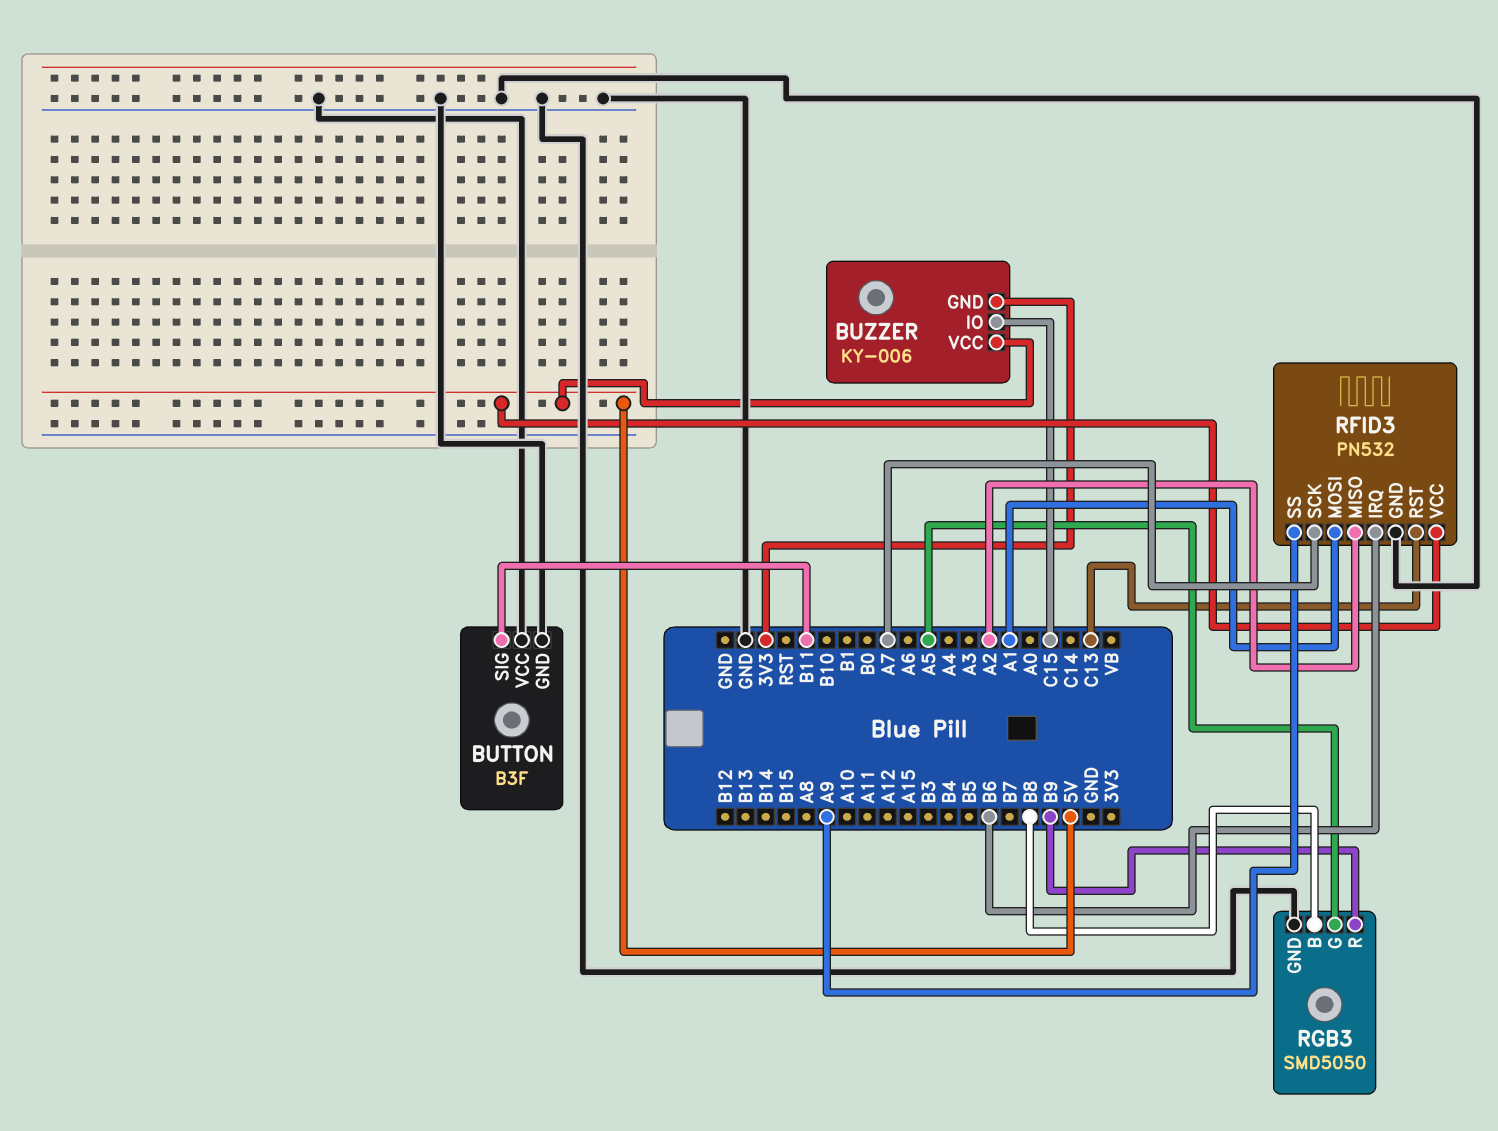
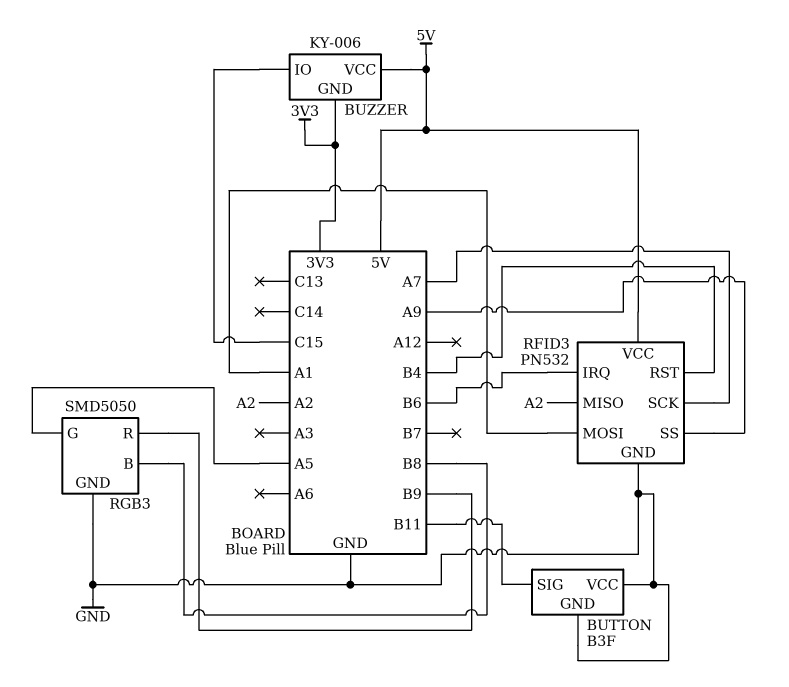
RFID3 pin RST: C13 -> B4

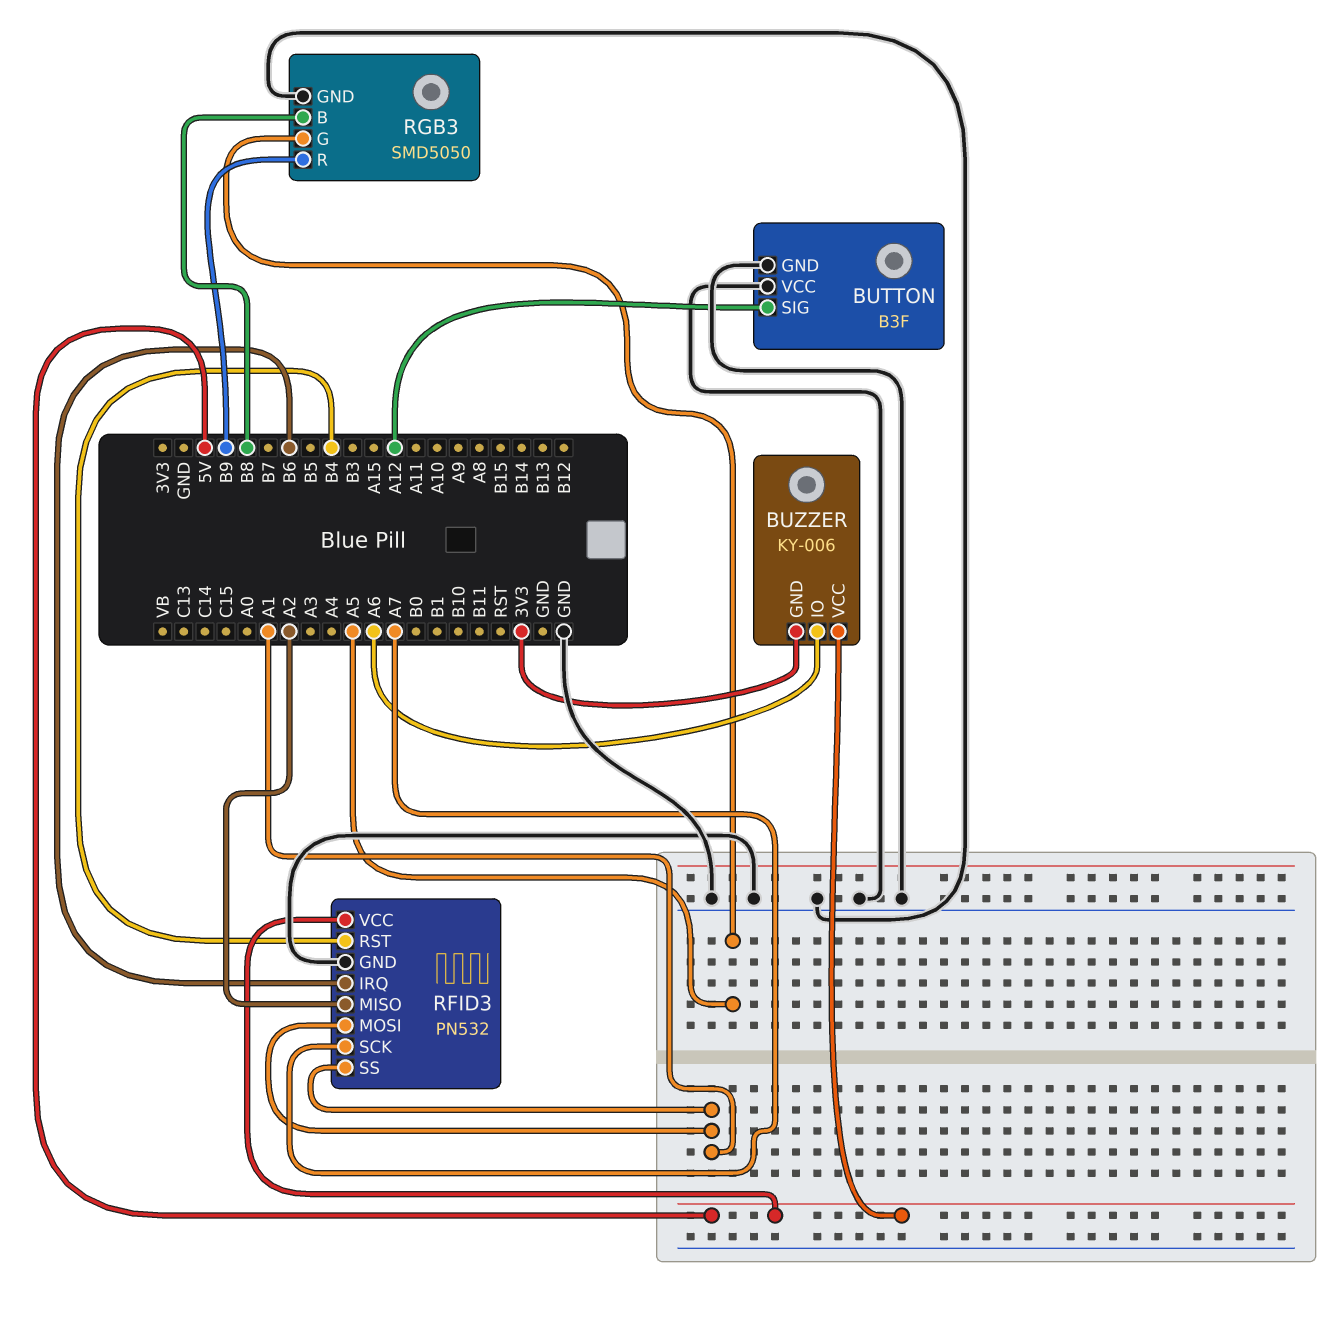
BUTTON pin SIG: B11 -> A12
BUZZER pin IO: C15 -> A6
RFID3 pin SS: A9 -> A1

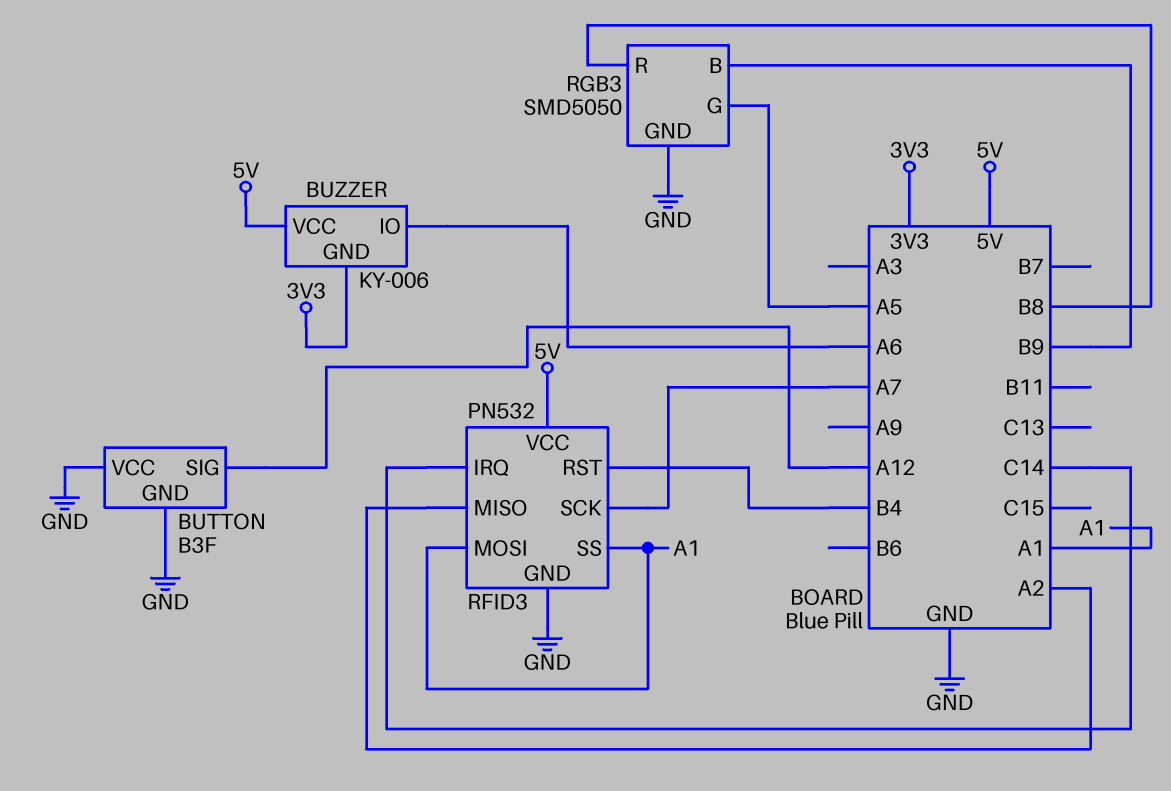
RFID3 pin IRQ: B6 -> C14
RGB3 pin B: B8 -> B9
RGB3 pin R: B9 -> B8

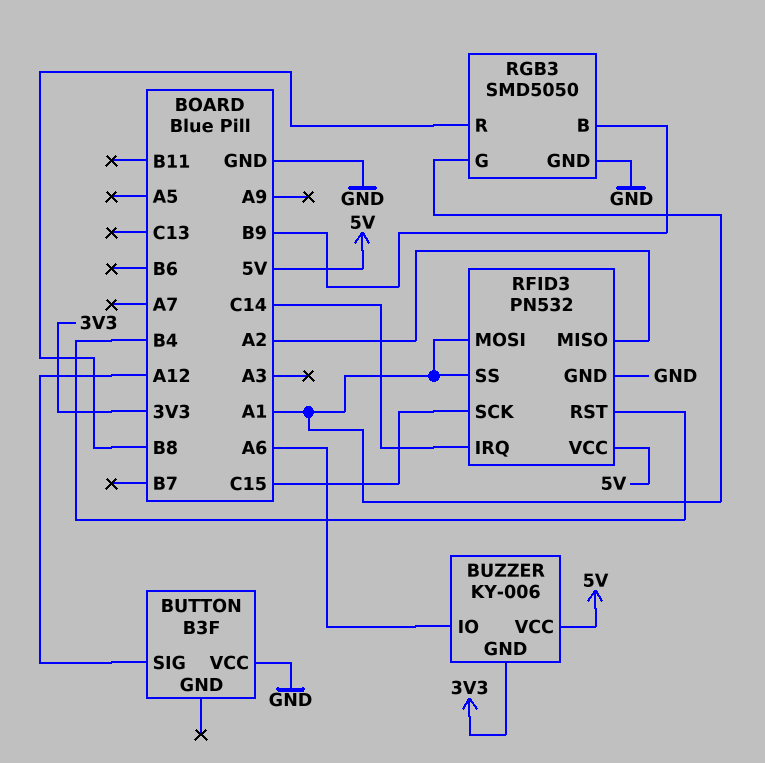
BUTTON pin GND: GND -> none
RFID3 pin SCK: A7 -> C15
RGB3 pin G: A5 -> A1

